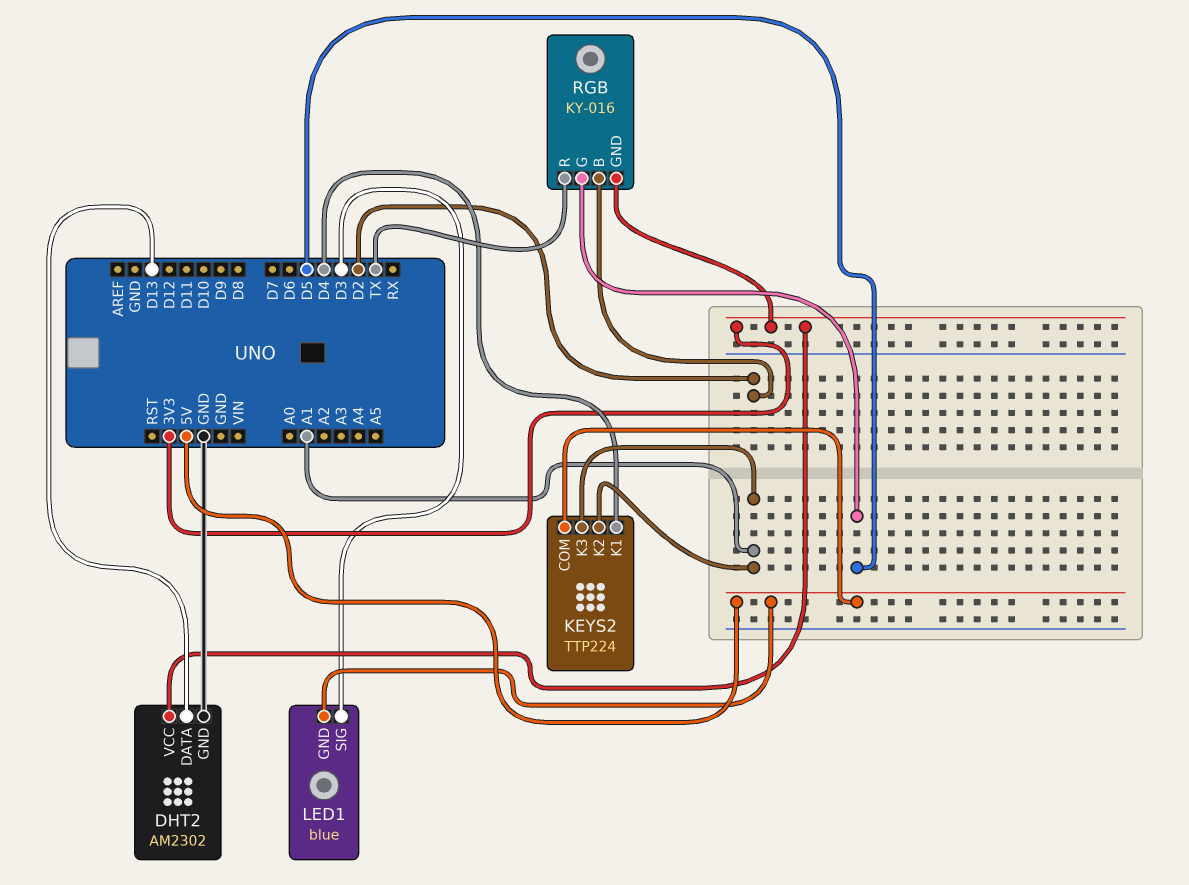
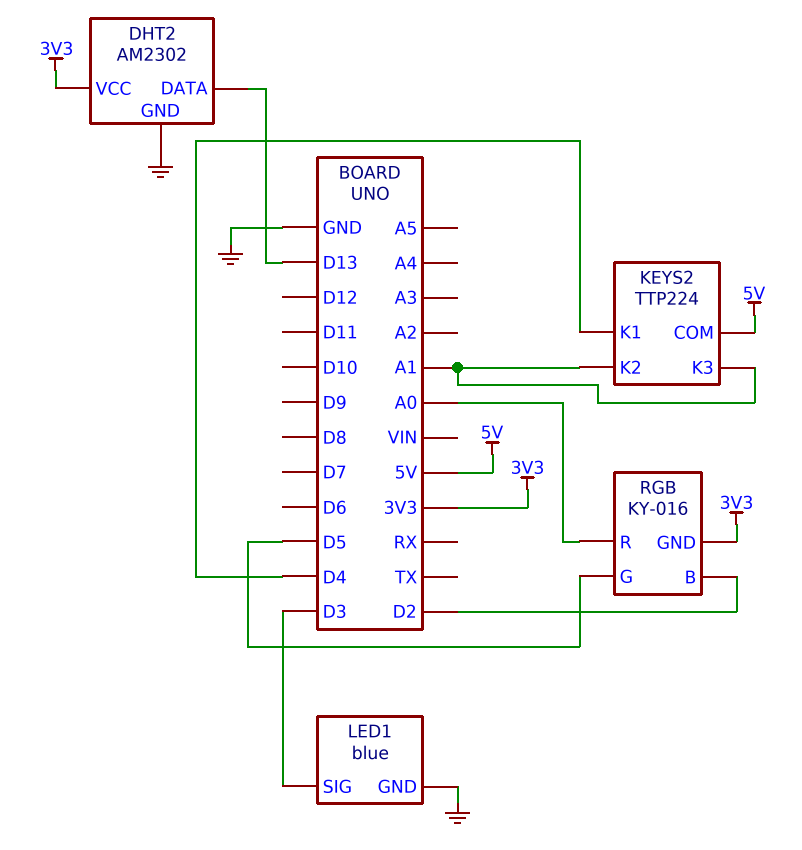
LED1 pin GND: 5V -> GND
RGB pin R: TX -> A0

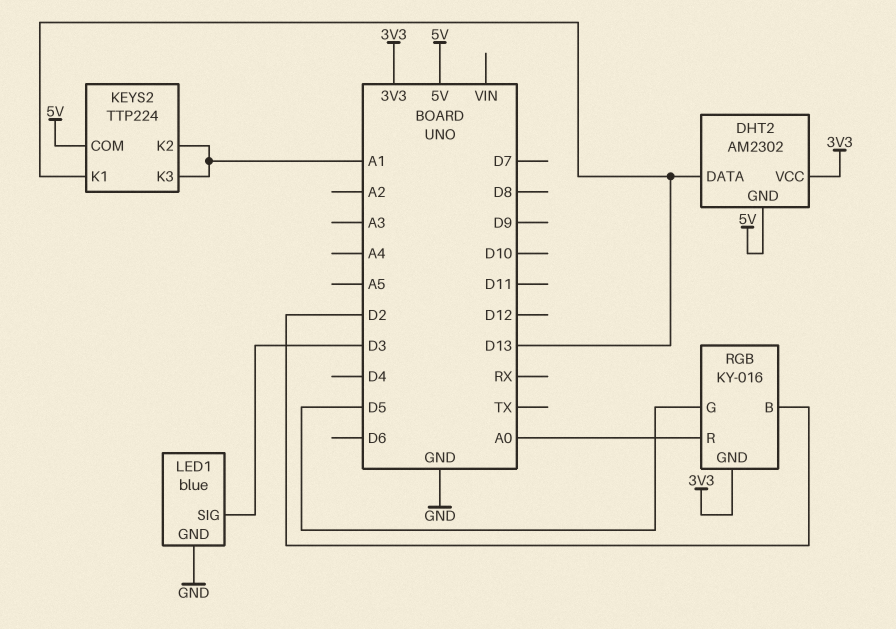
DHT2 pin GND: GND -> 5V
KEYS2 pin K1: D4 -> D13

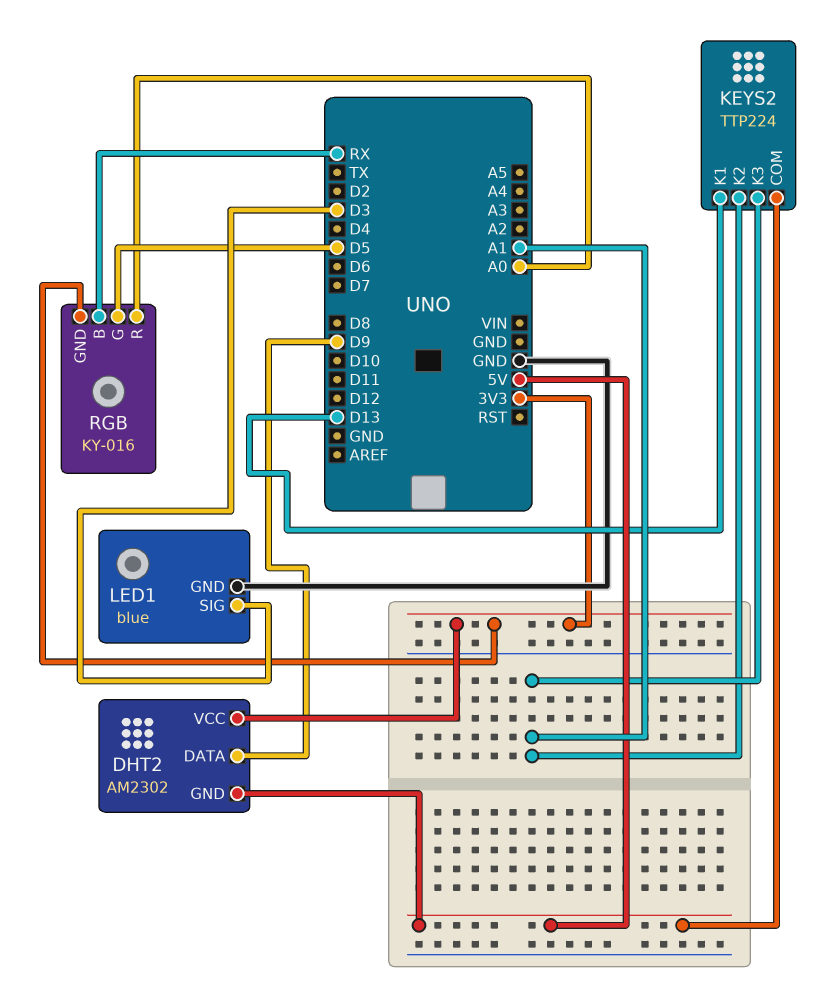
DHT2 pin DATA: D13 -> D9
RGB pin B: D2 -> RX

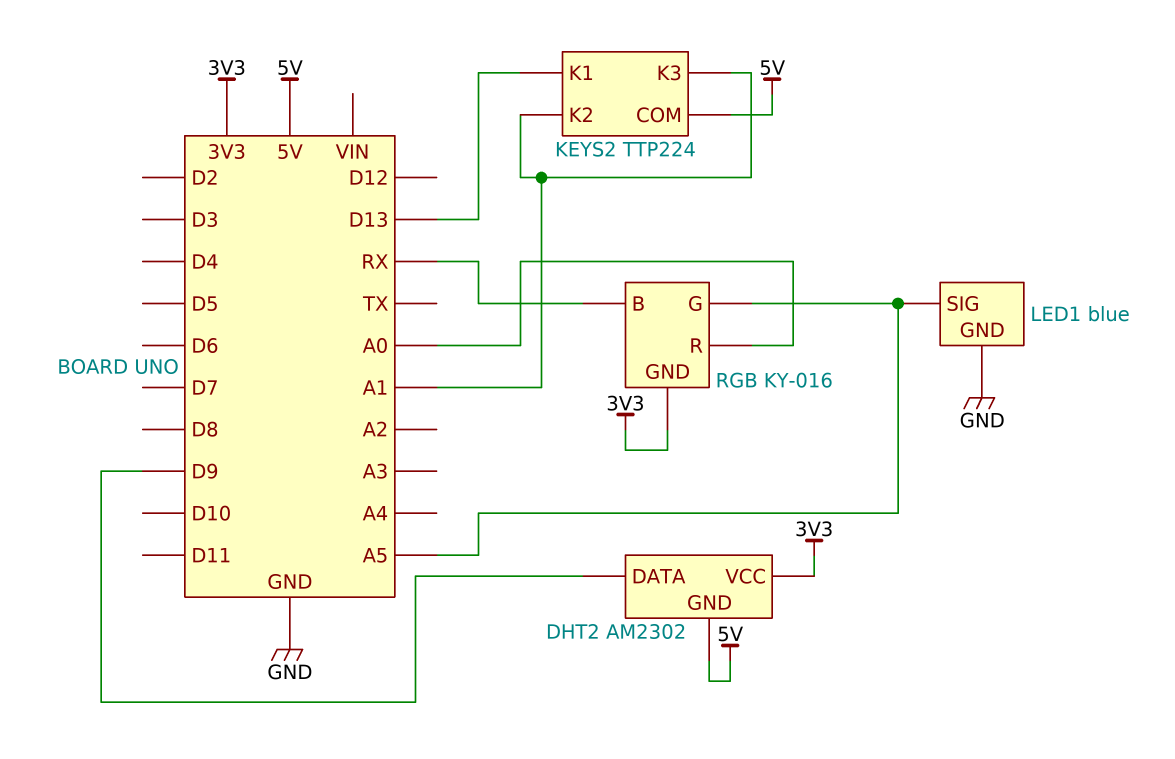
LED1 pin SIG: D3 -> A5
RGB pin G: D5 -> A5

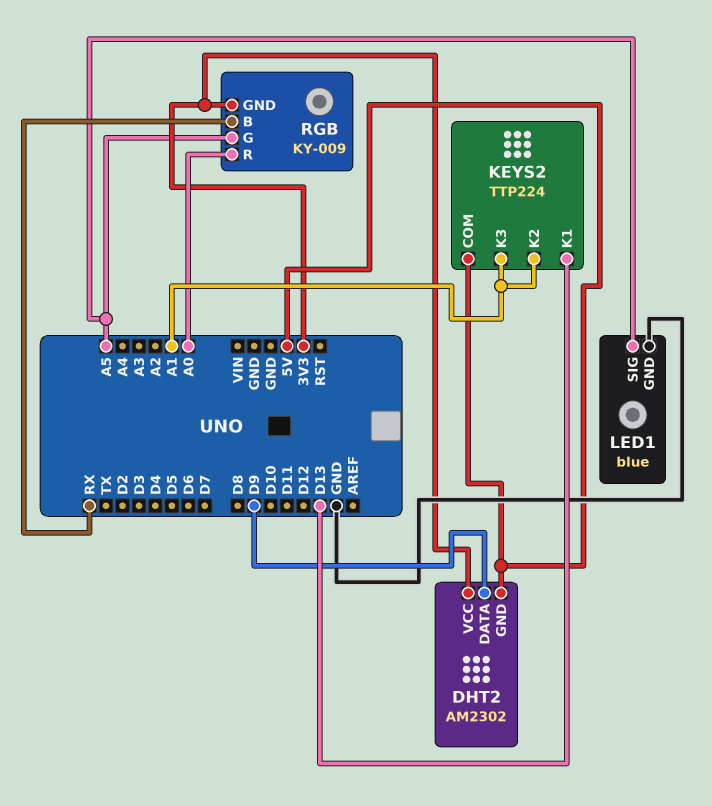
RGB: KY-016 -> KY-009

